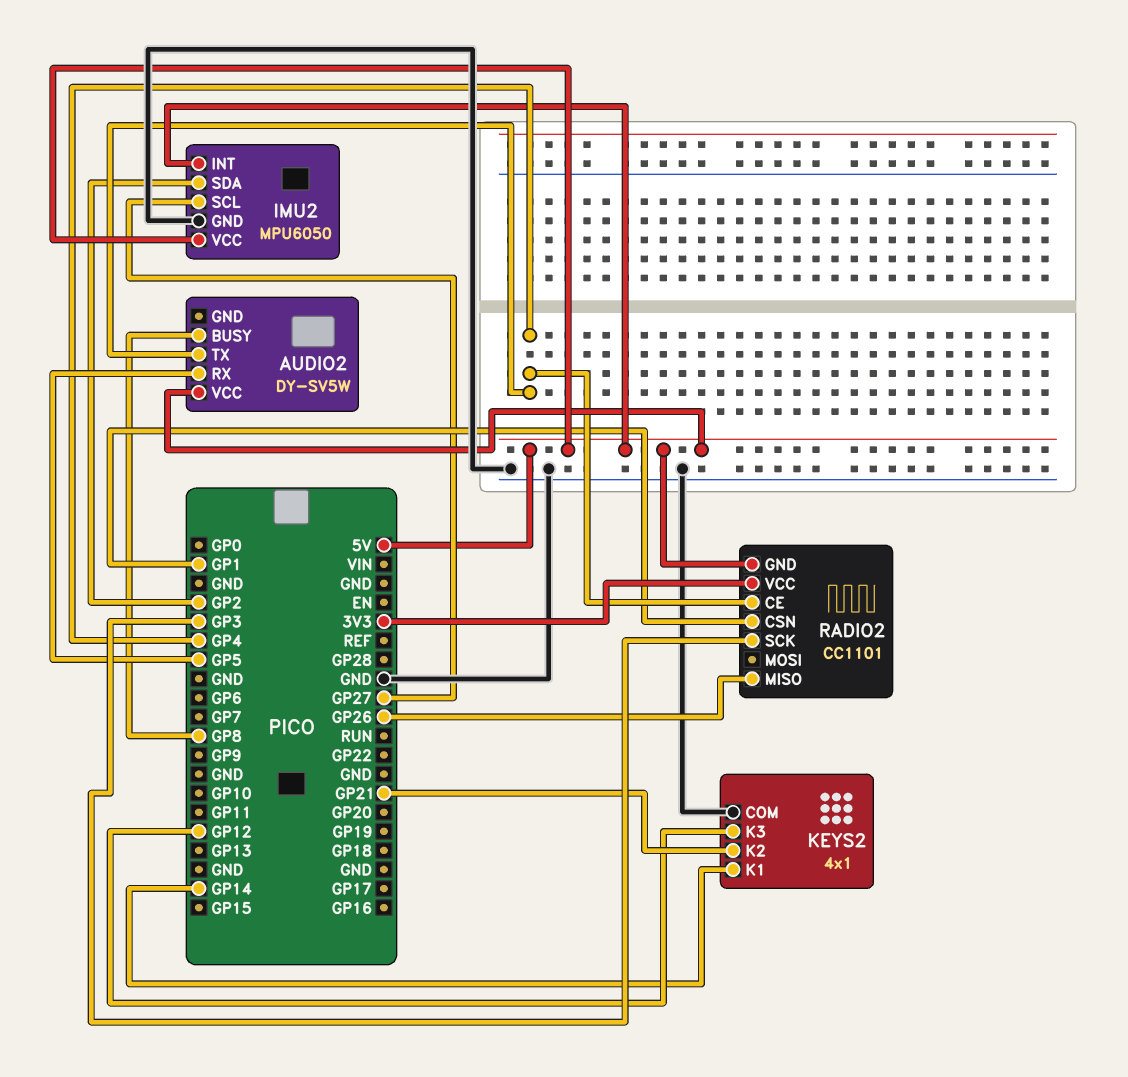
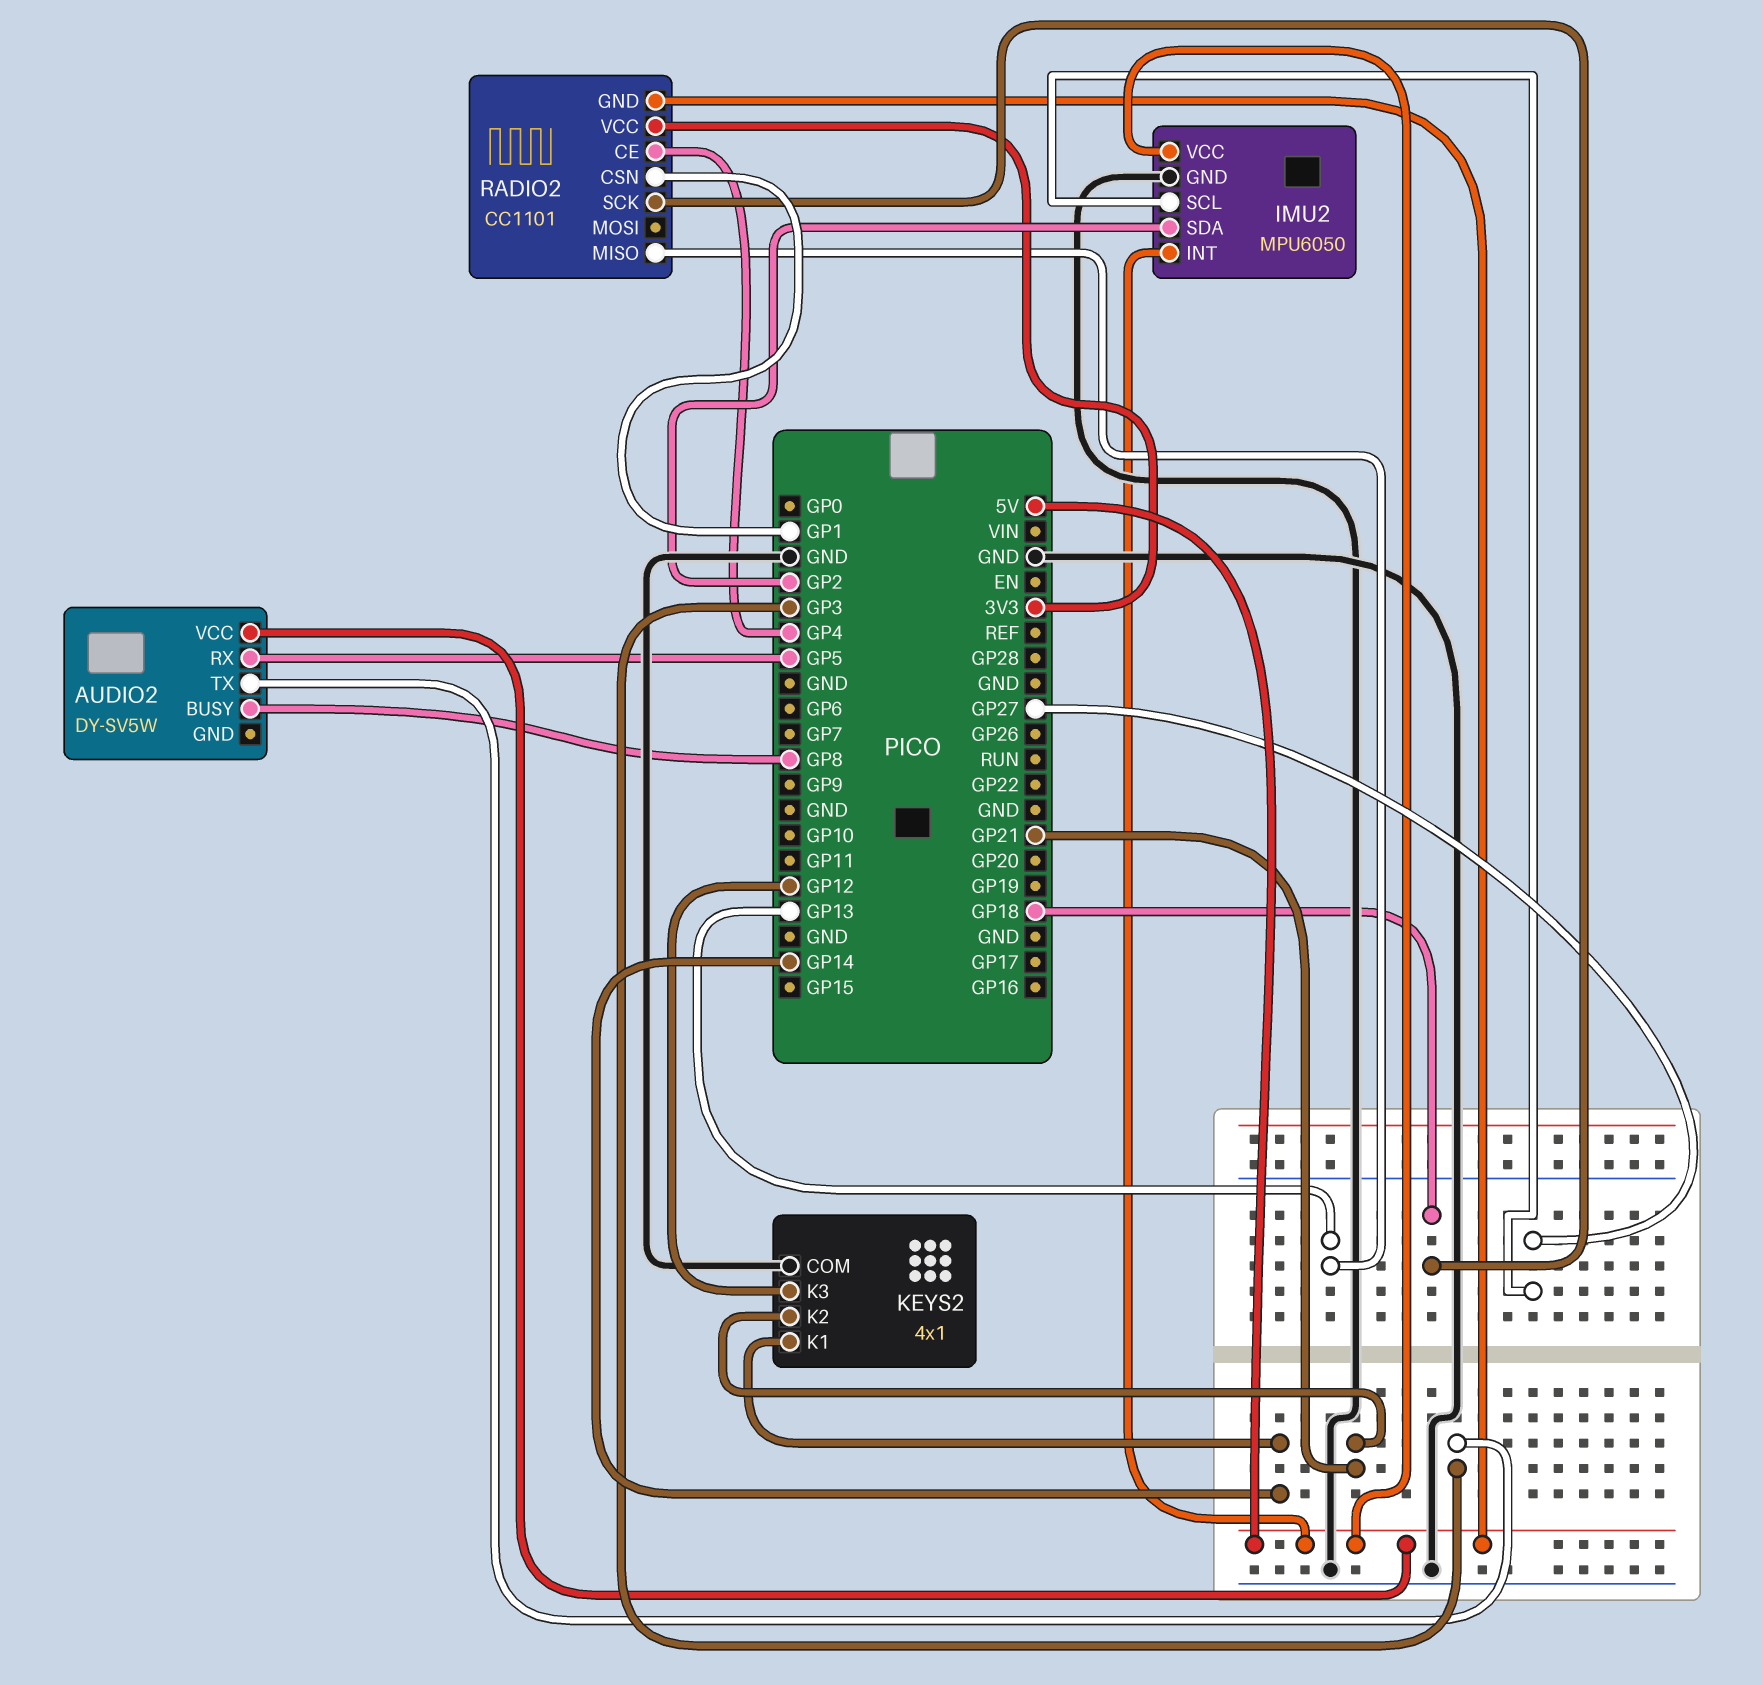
AUDIO2 pin TX: GP4 -> GP3
RADIO2 pin MISO: GP26 -> GP13
RADIO2 pin SCK: GP3 -> GP18

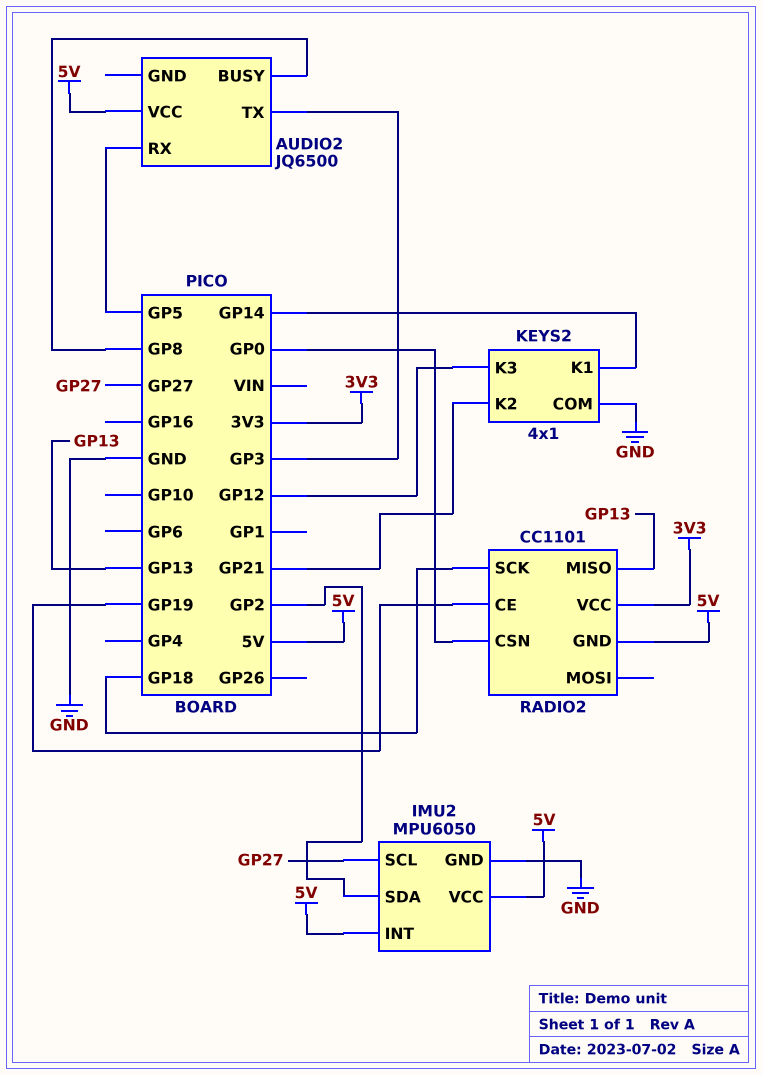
AUDIO2: DY-SV5W -> JQ6500
RADIO2 pin CE: GP4 -> GP19
RADIO2 pin CSN: GP1 -> GP0

